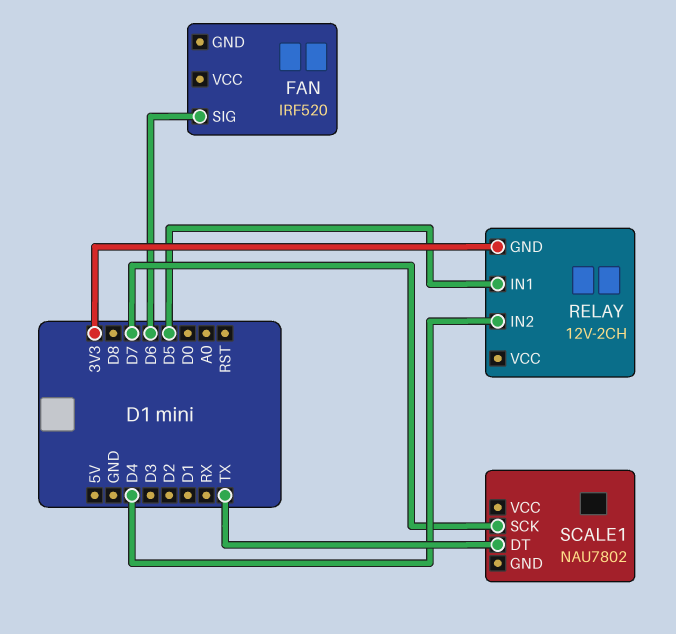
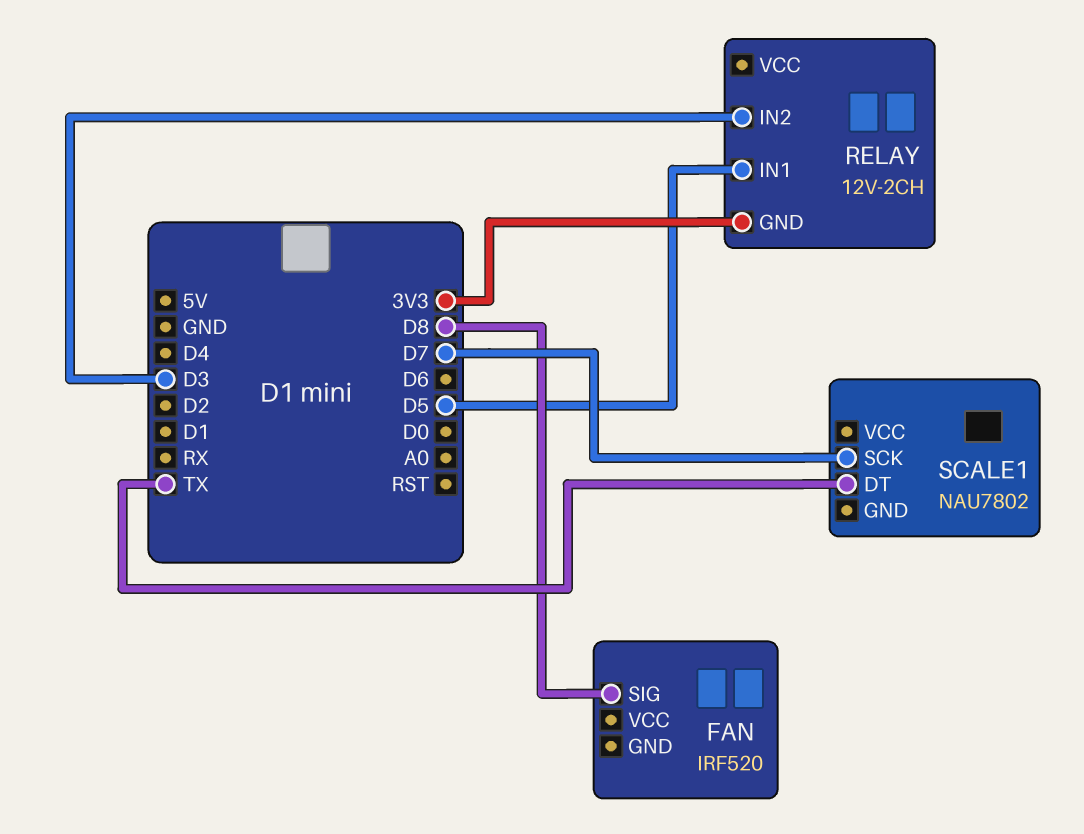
FAN pin SIG: D6 -> D8
RELAY pin IN2: D4 -> D3

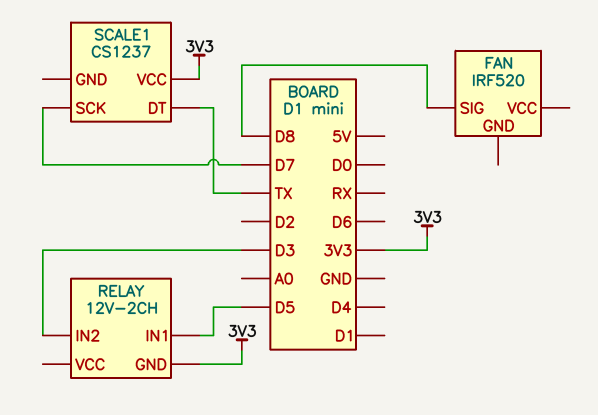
SCALE1: NAU7802 -> CS1237
SCALE1 pin VCC: none -> 3V3

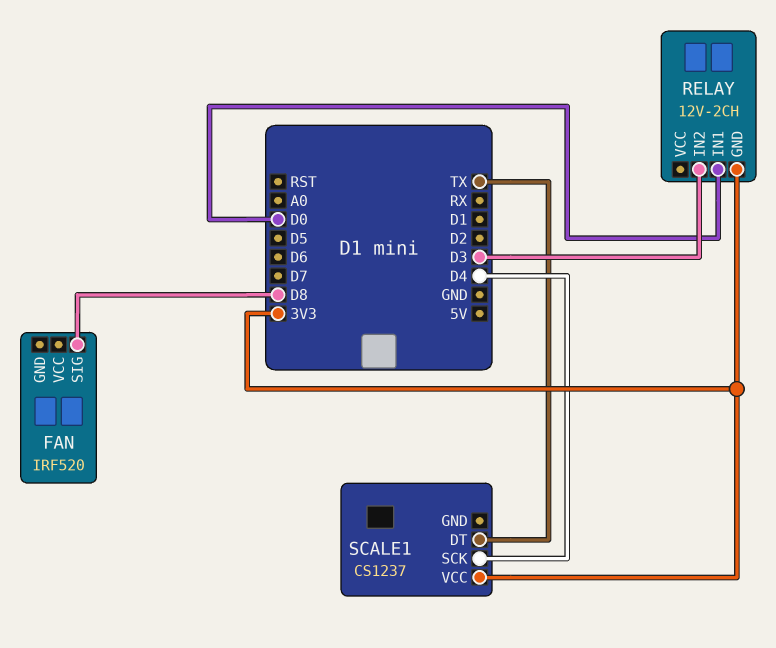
RELAY pin IN1: D5 -> D0
SCALE1 pin SCK: D7 -> D4

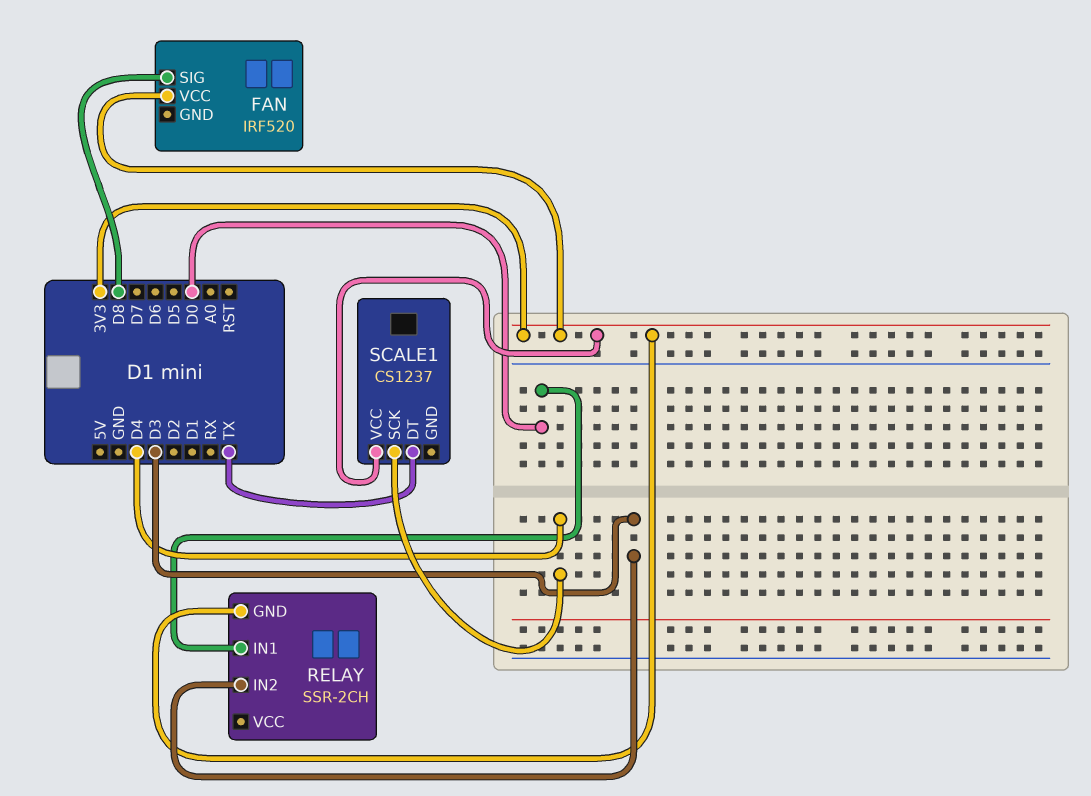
FAN pin VCC: none -> 3V3
RELAY: 12V-2CH -> SSR-2CH

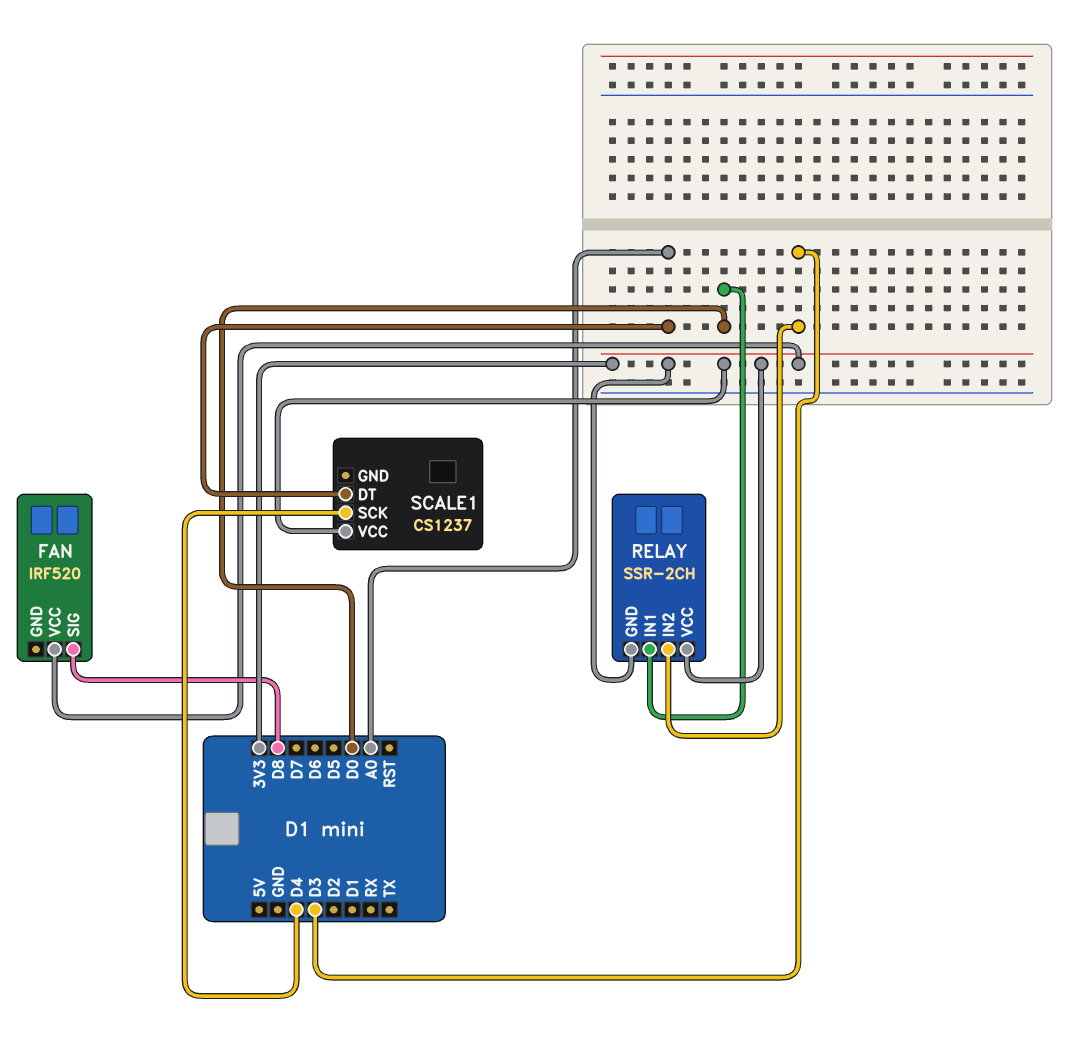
RELAY pin VCC: none -> 3V3
SCALE1 pin DT: TX -> A0

